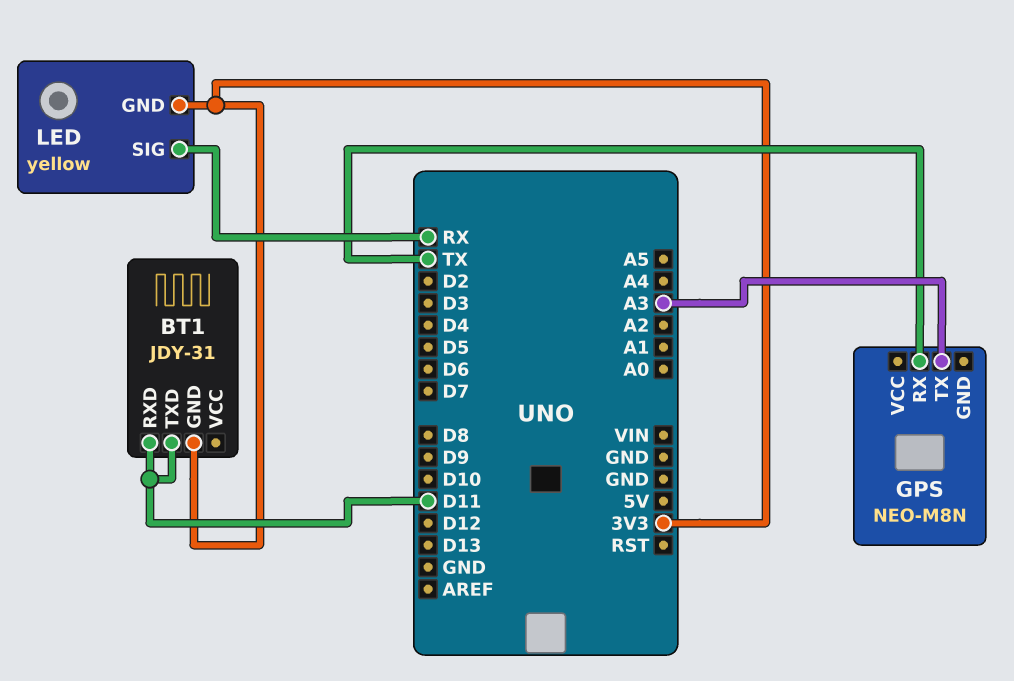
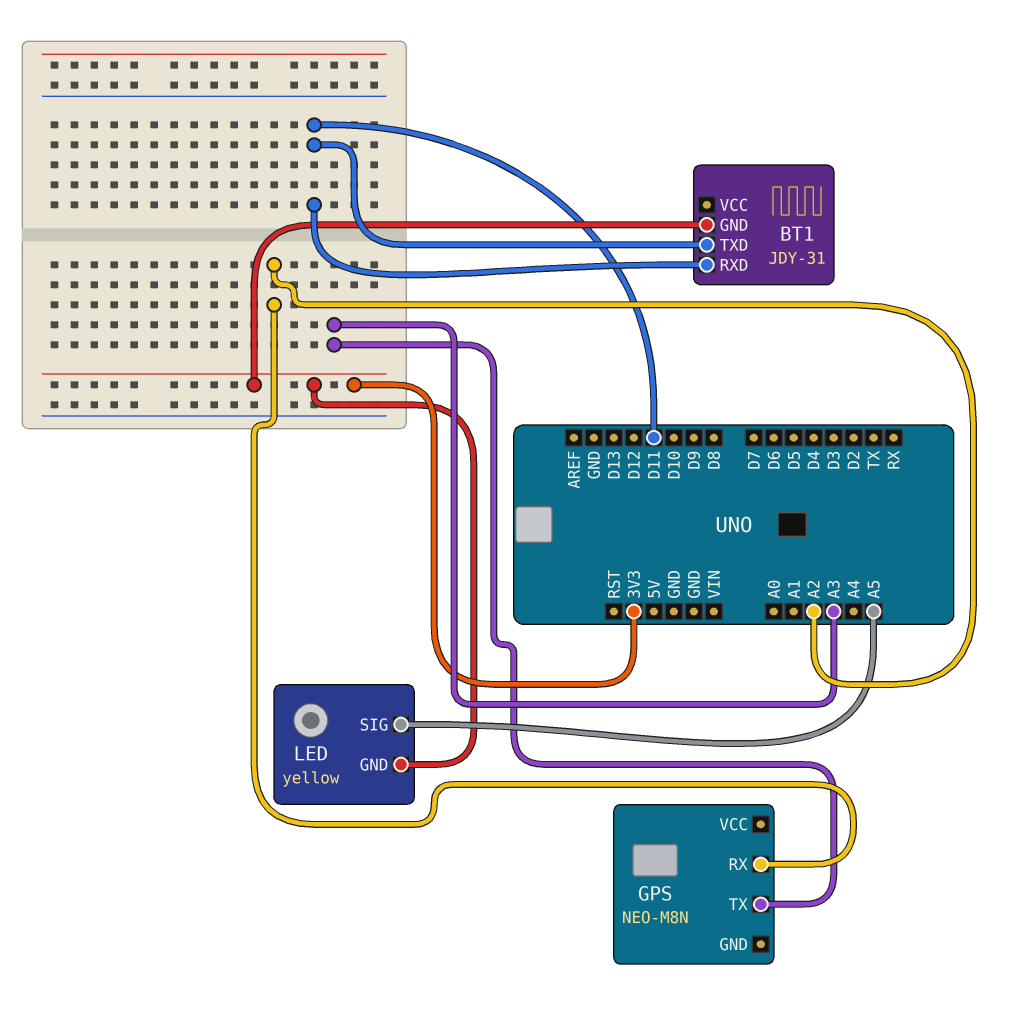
GPS pin RX: TX -> A2
LED pin SIG: RX -> A5

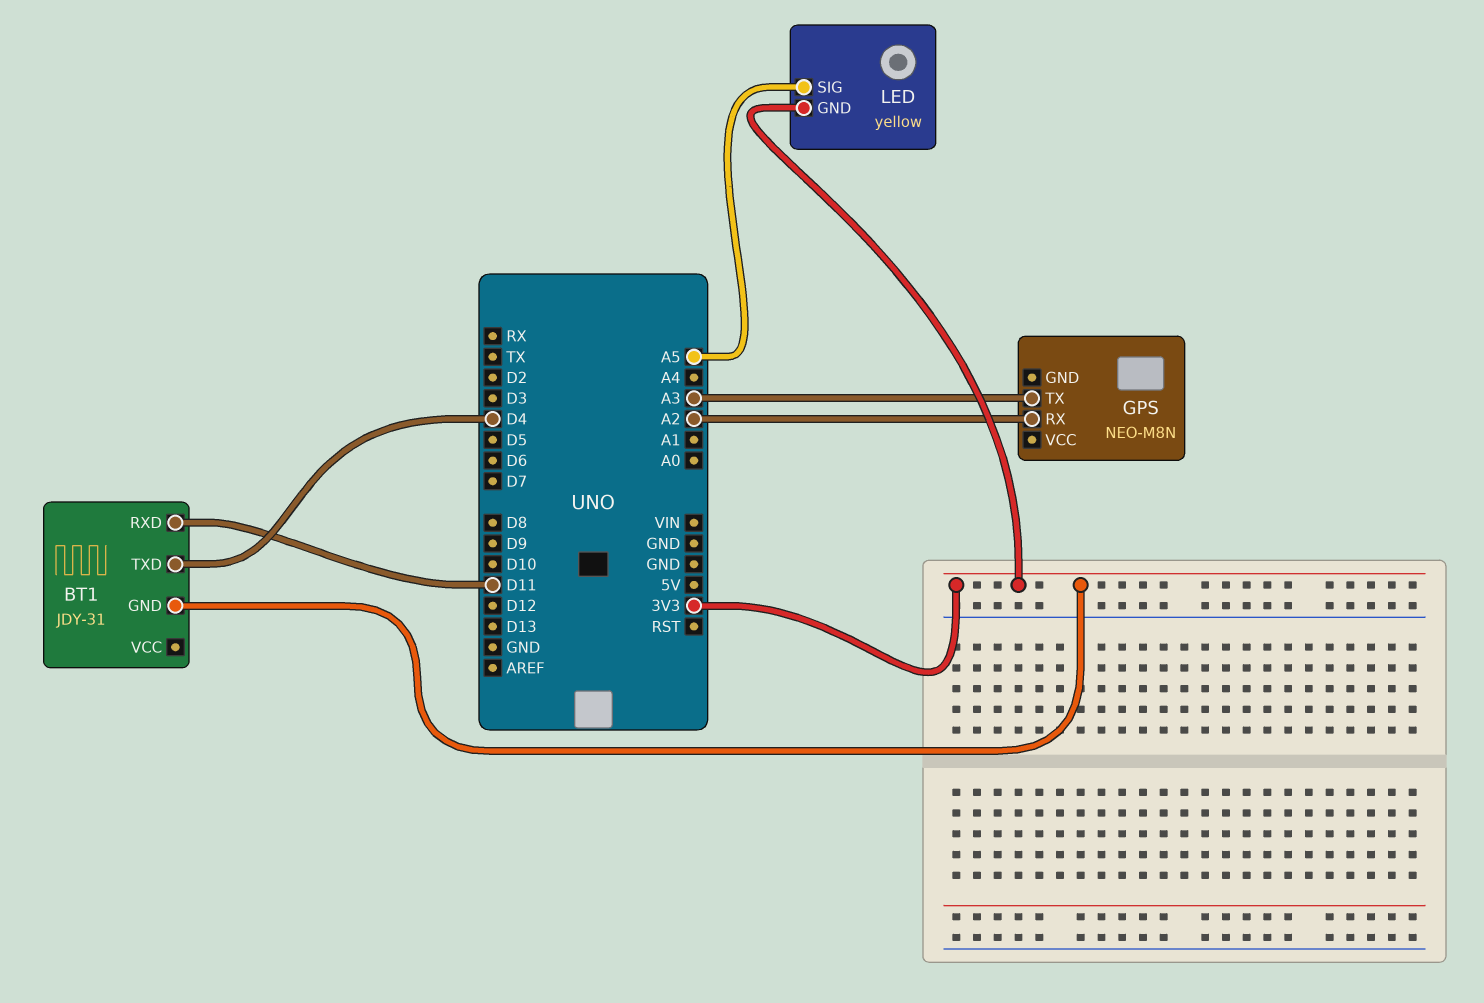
BT1 pin TXD: D11 -> D4

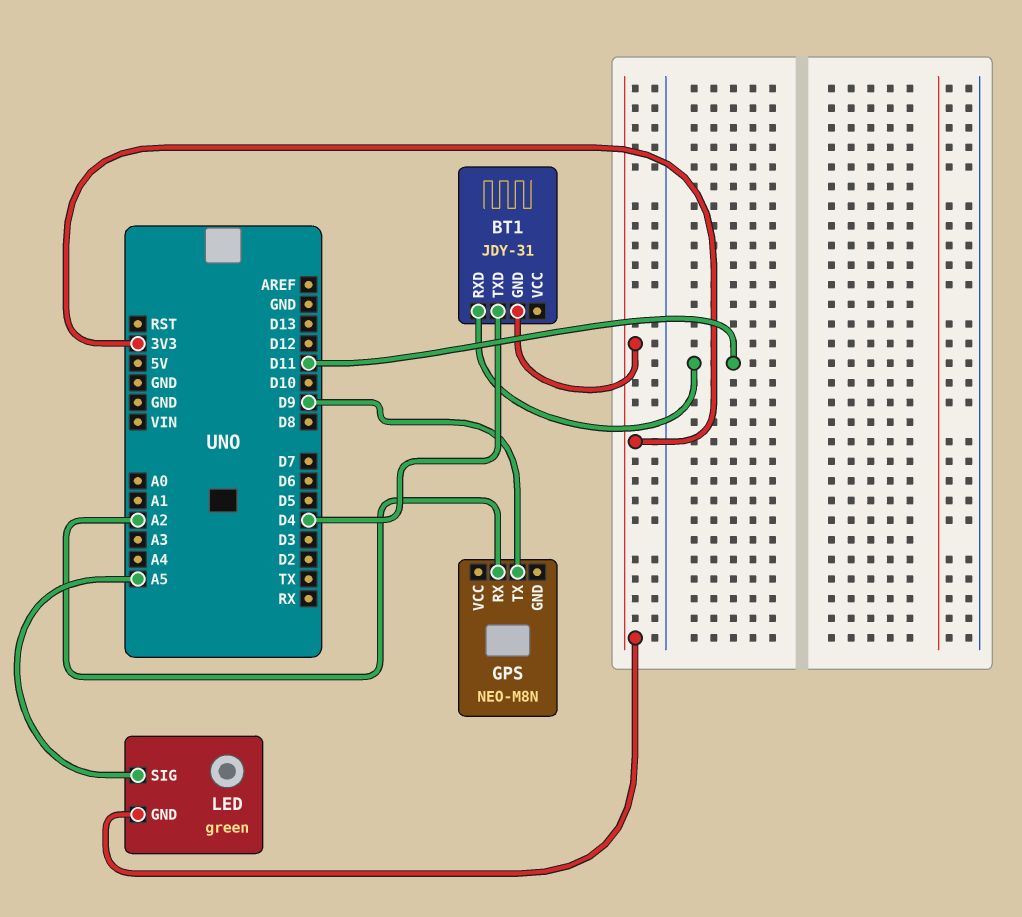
GPS pin TX: A3 -> D9
LED: yellow -> green

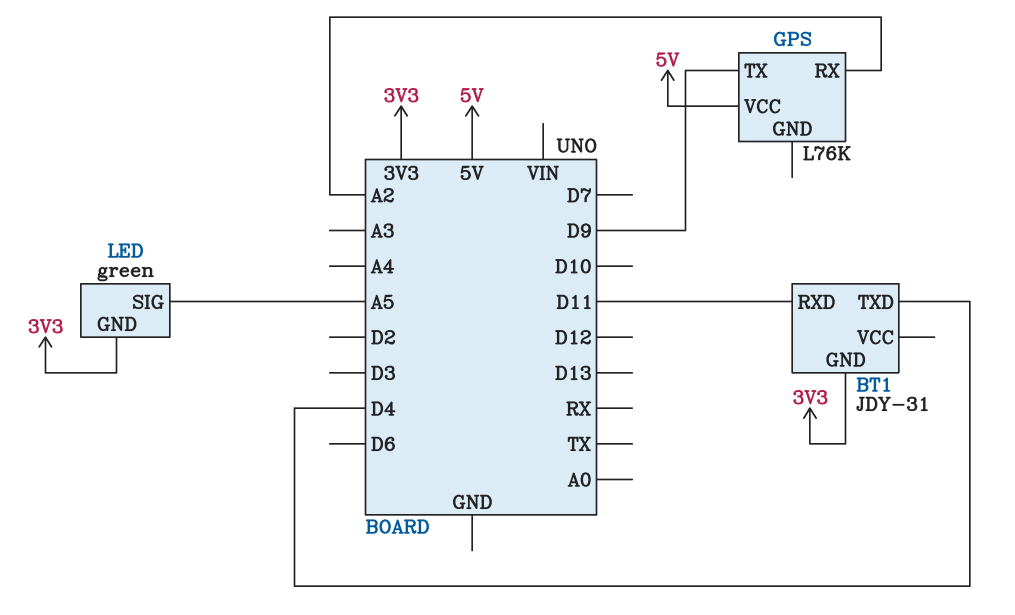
GPS: NEO-M8N -> L76K
GPS pin VCC: none -> 5V

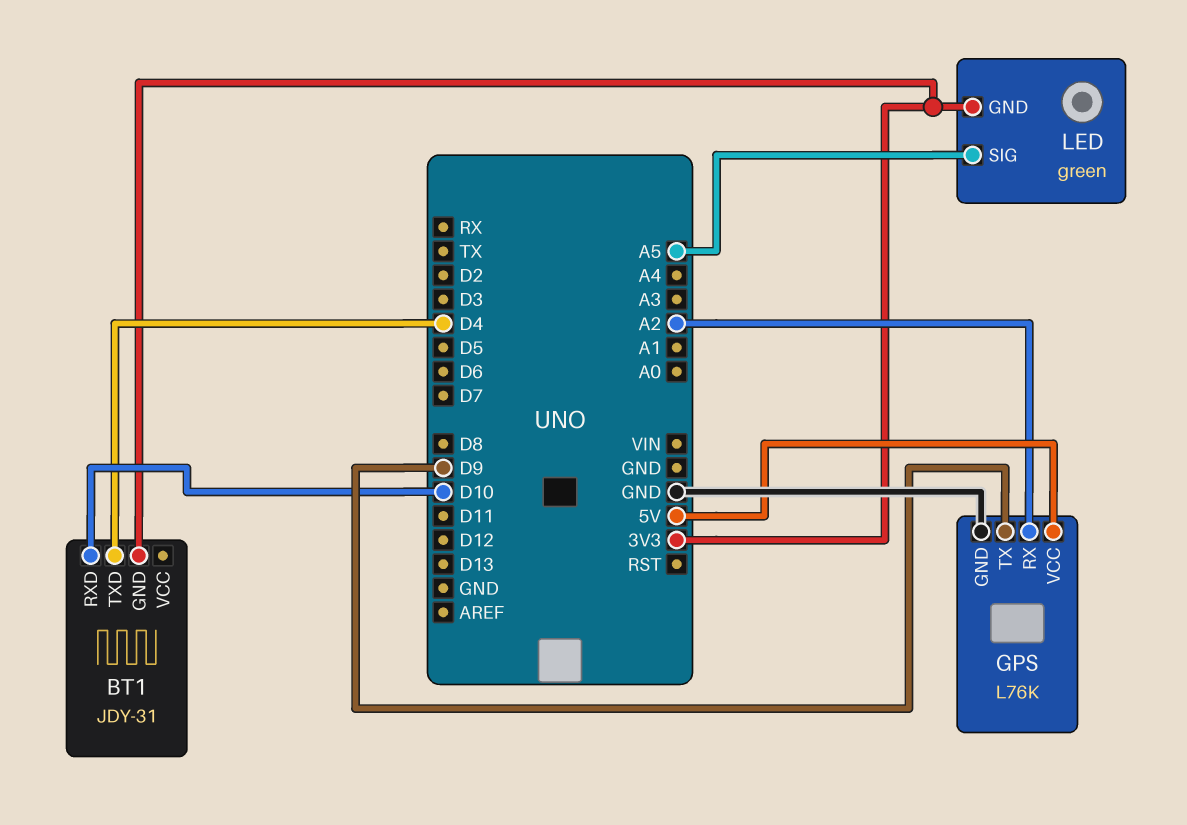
BT1 pin RXD: D11 -> D10
GPS pin GND: none -> GND

